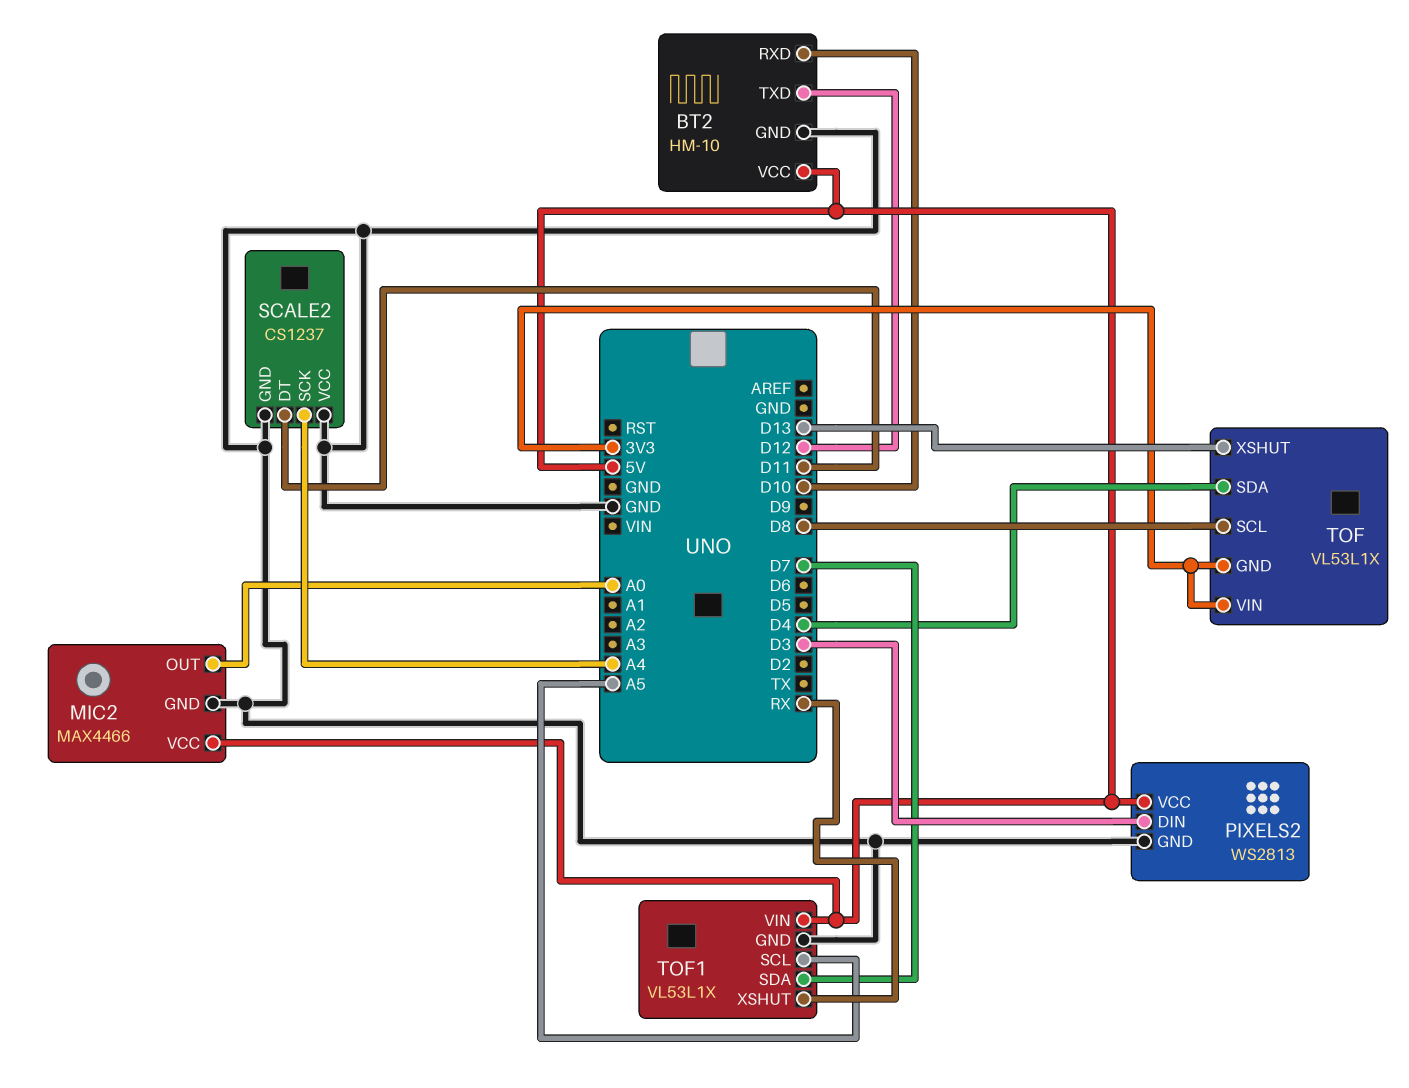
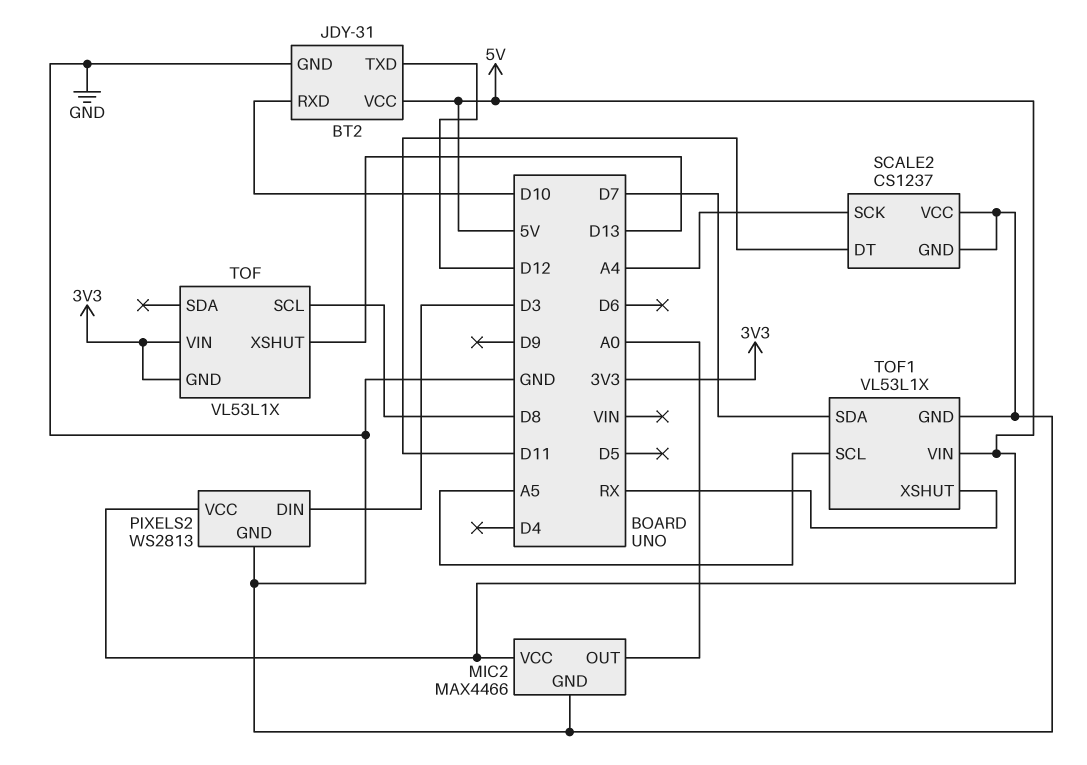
BT2: HM-10 -> JDY-31
TOF pin SDA: D4 -> none

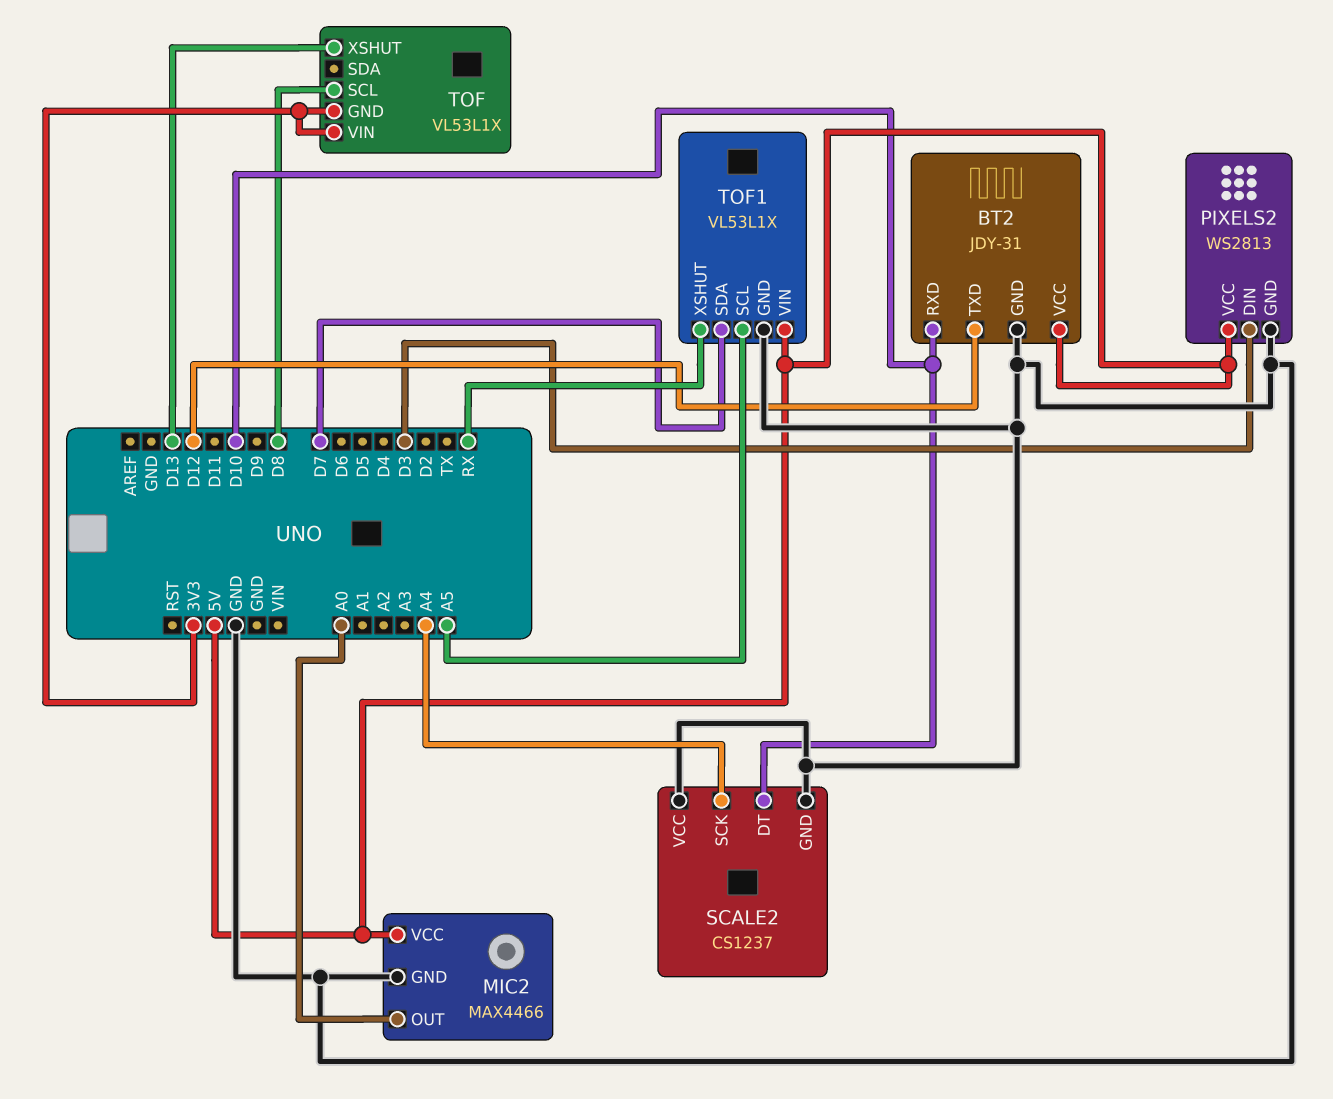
SCALE2 pin DT: D11 -> D10

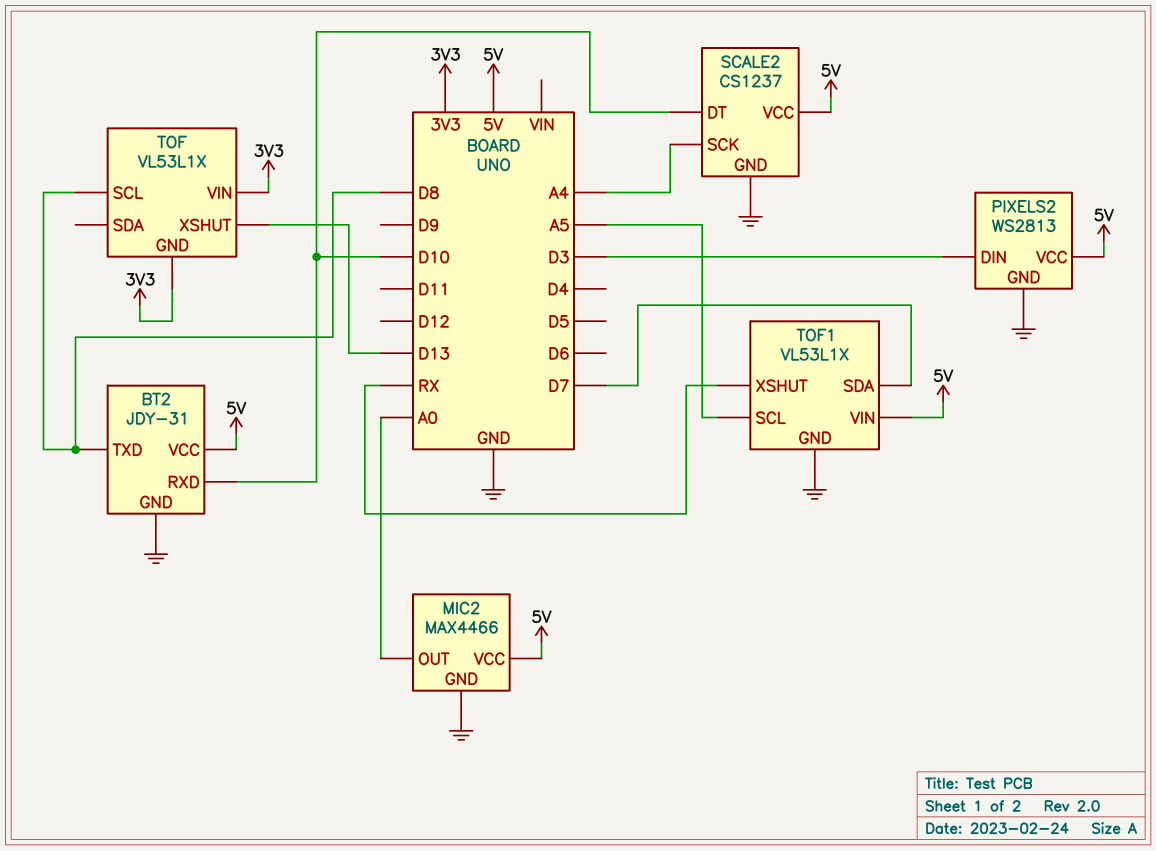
BT2 pin TXD: D12 -> D8
SCALE2 pin VCC: GND -> 5V

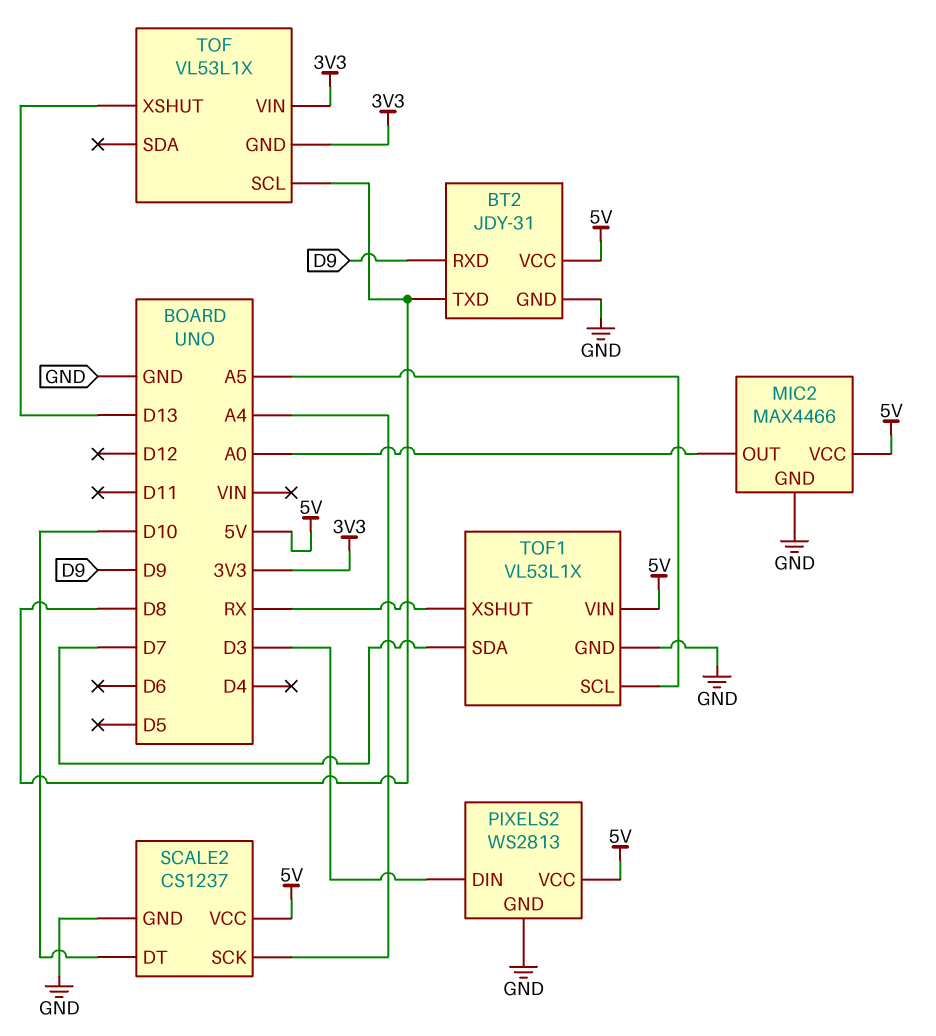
BT2 pin RXD: D10 -> D9

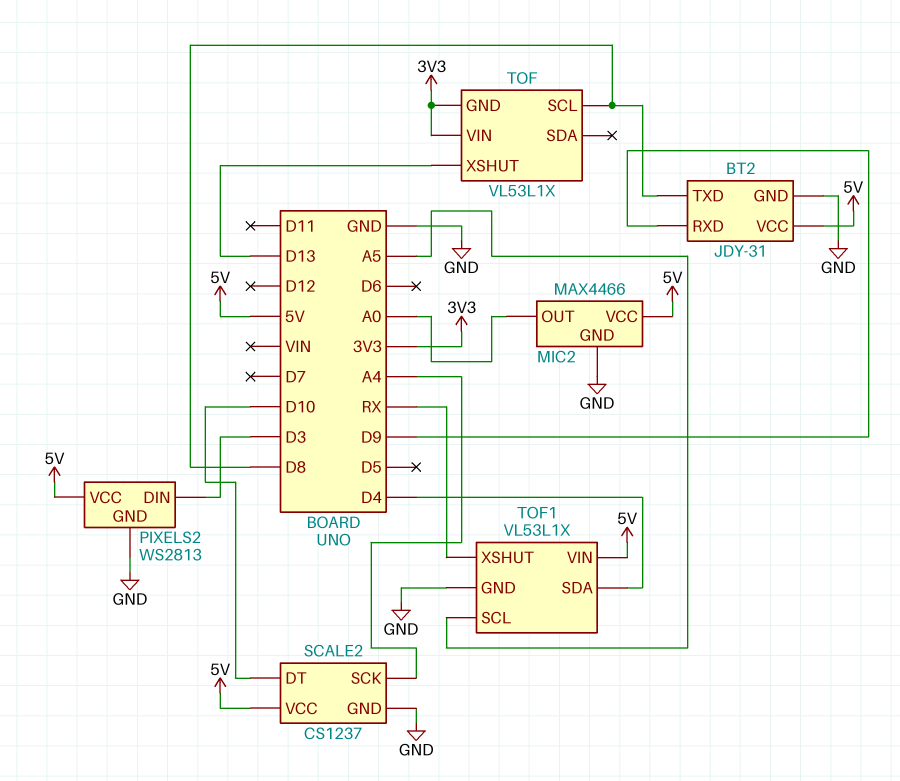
TOF1 pin SDA: D7 -> D4

